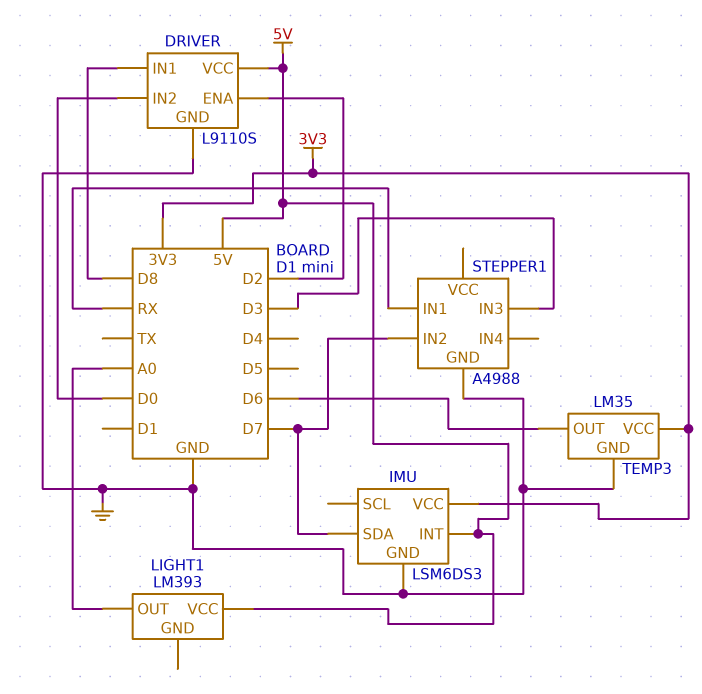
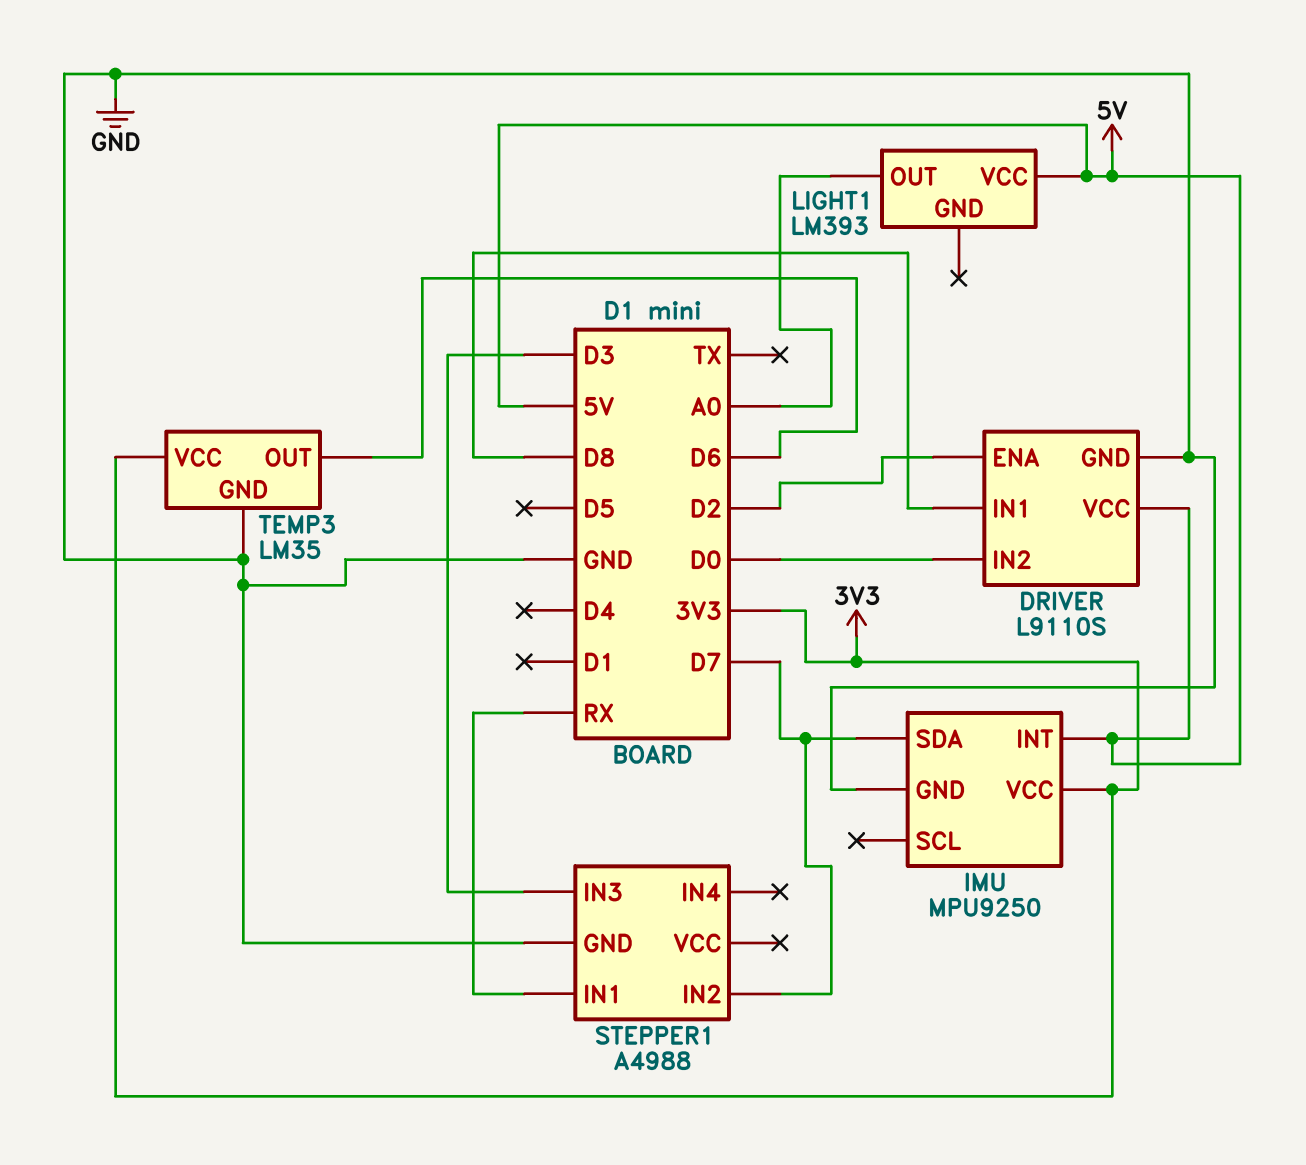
IMU: LSM6DS3 -> MPU9250

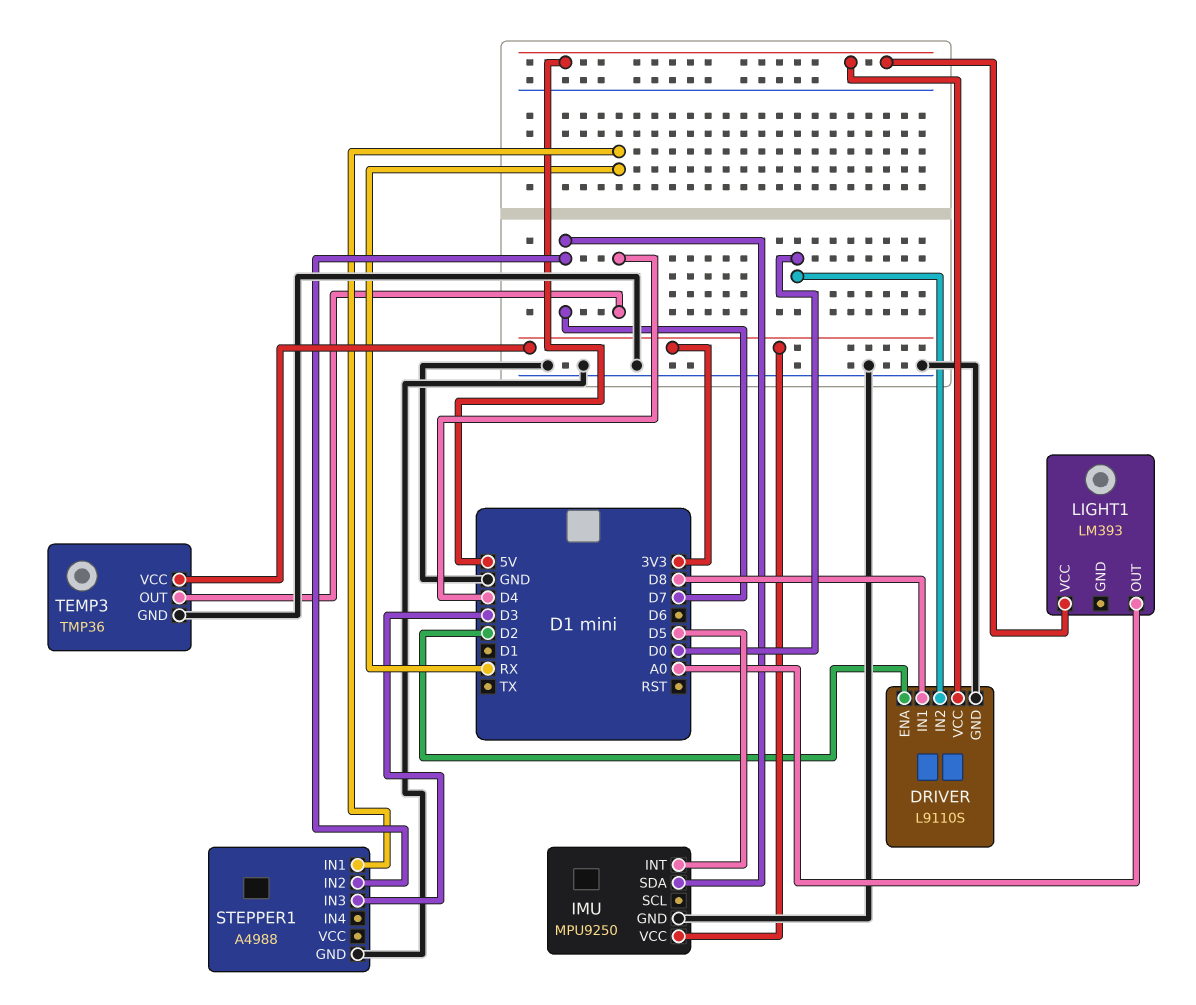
IMU pin INT: 5V -> D5
TEMP3: LM35 -> TMP36
TEMP3 pin OUT: D6 -> D4

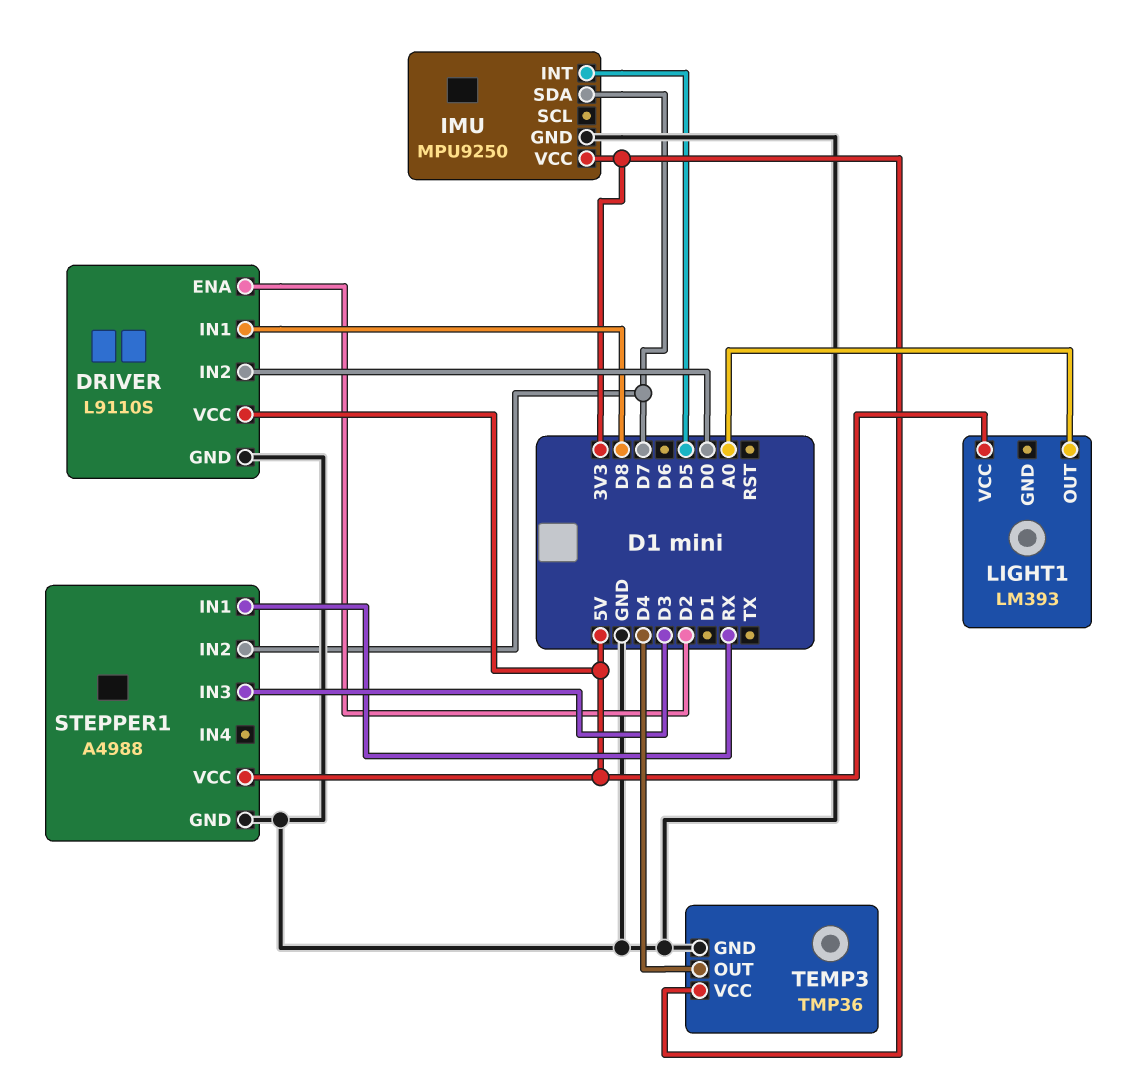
STEPPER1 pin VCC: none -> 5V

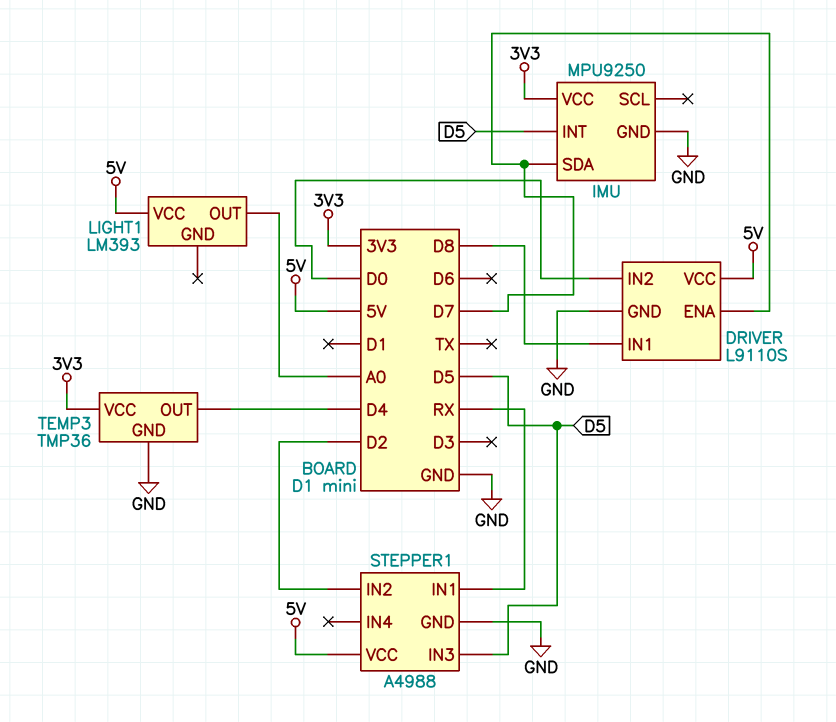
DRIVER pin ENA: D2 -> D7
STEPPER1 pin IN2: D7 -> D2
STEPPER1 pin IN3: D3 -> D5

